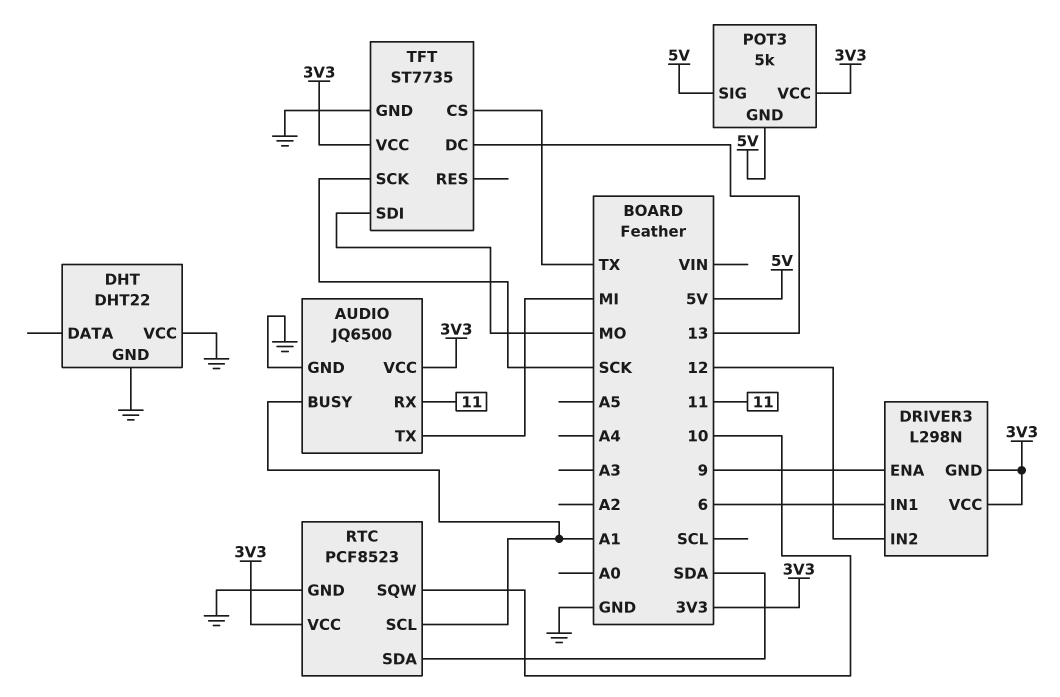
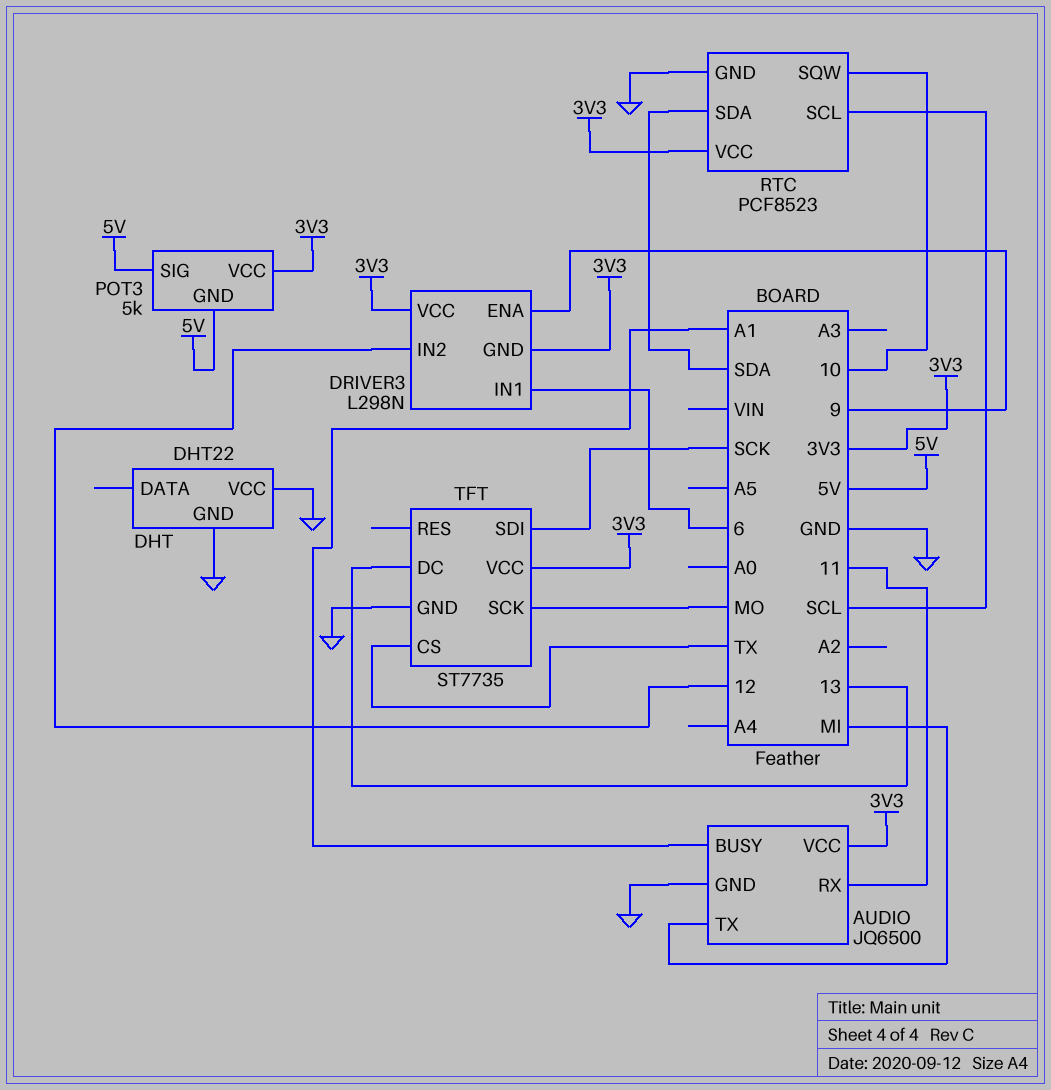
RTC pin SCL: A1 -> SCL
TFT pin SCK: SCK -> MO
TFT pin SDI: MO -> SCK

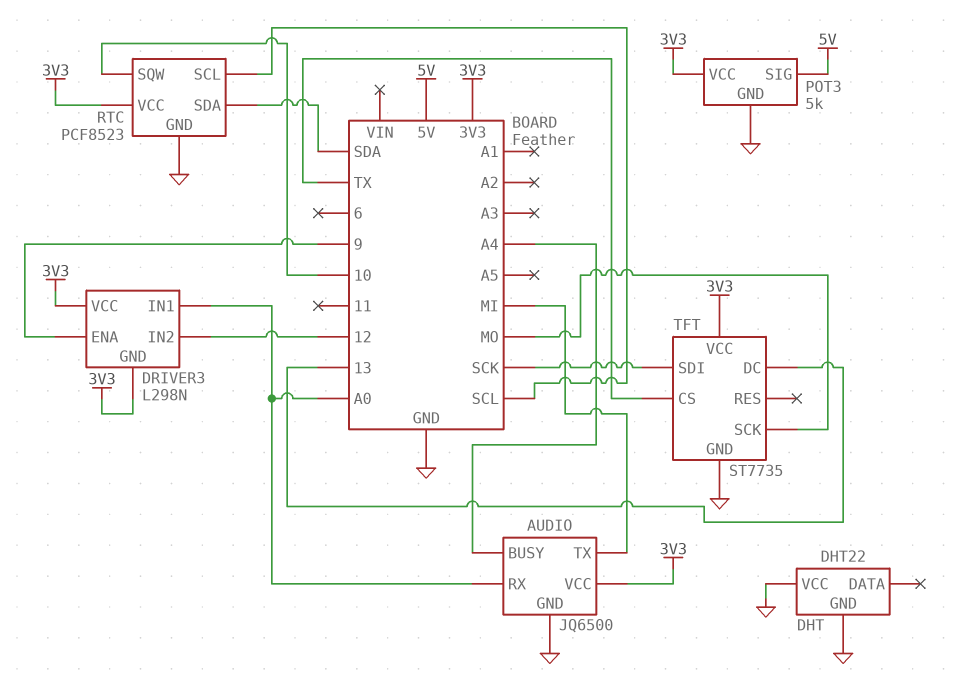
AUDIO pin BUSY: A1 -> A4
AUDIO pin RX: 11 -> A0
DRIVER3 pin IN1: 6 -> A0
POT3 pin GND: 5V -> GND

